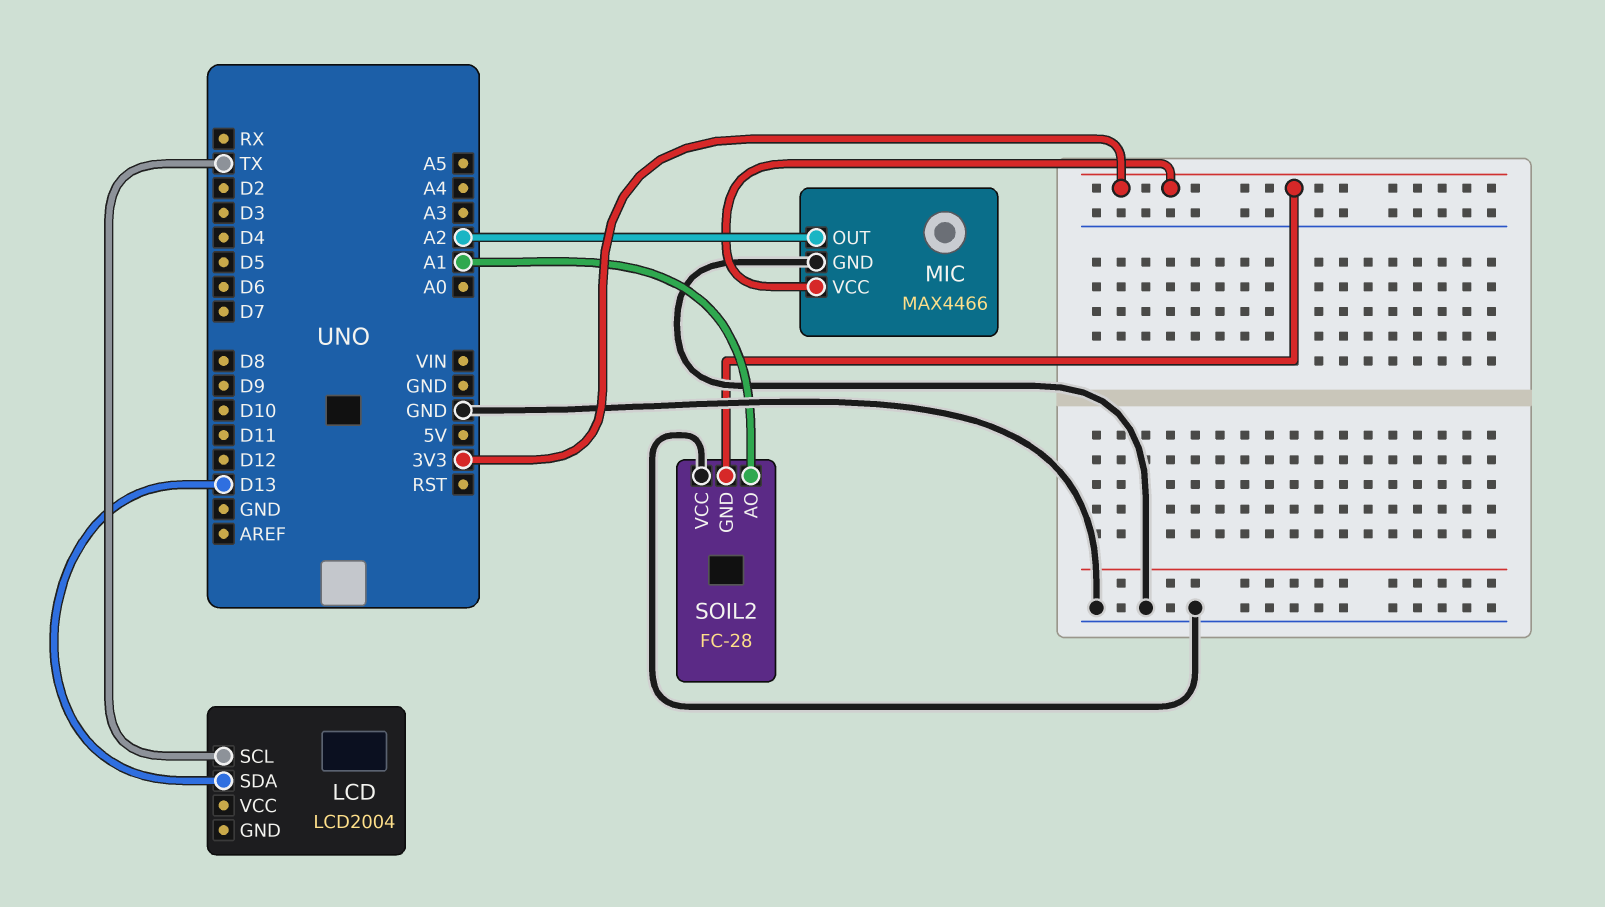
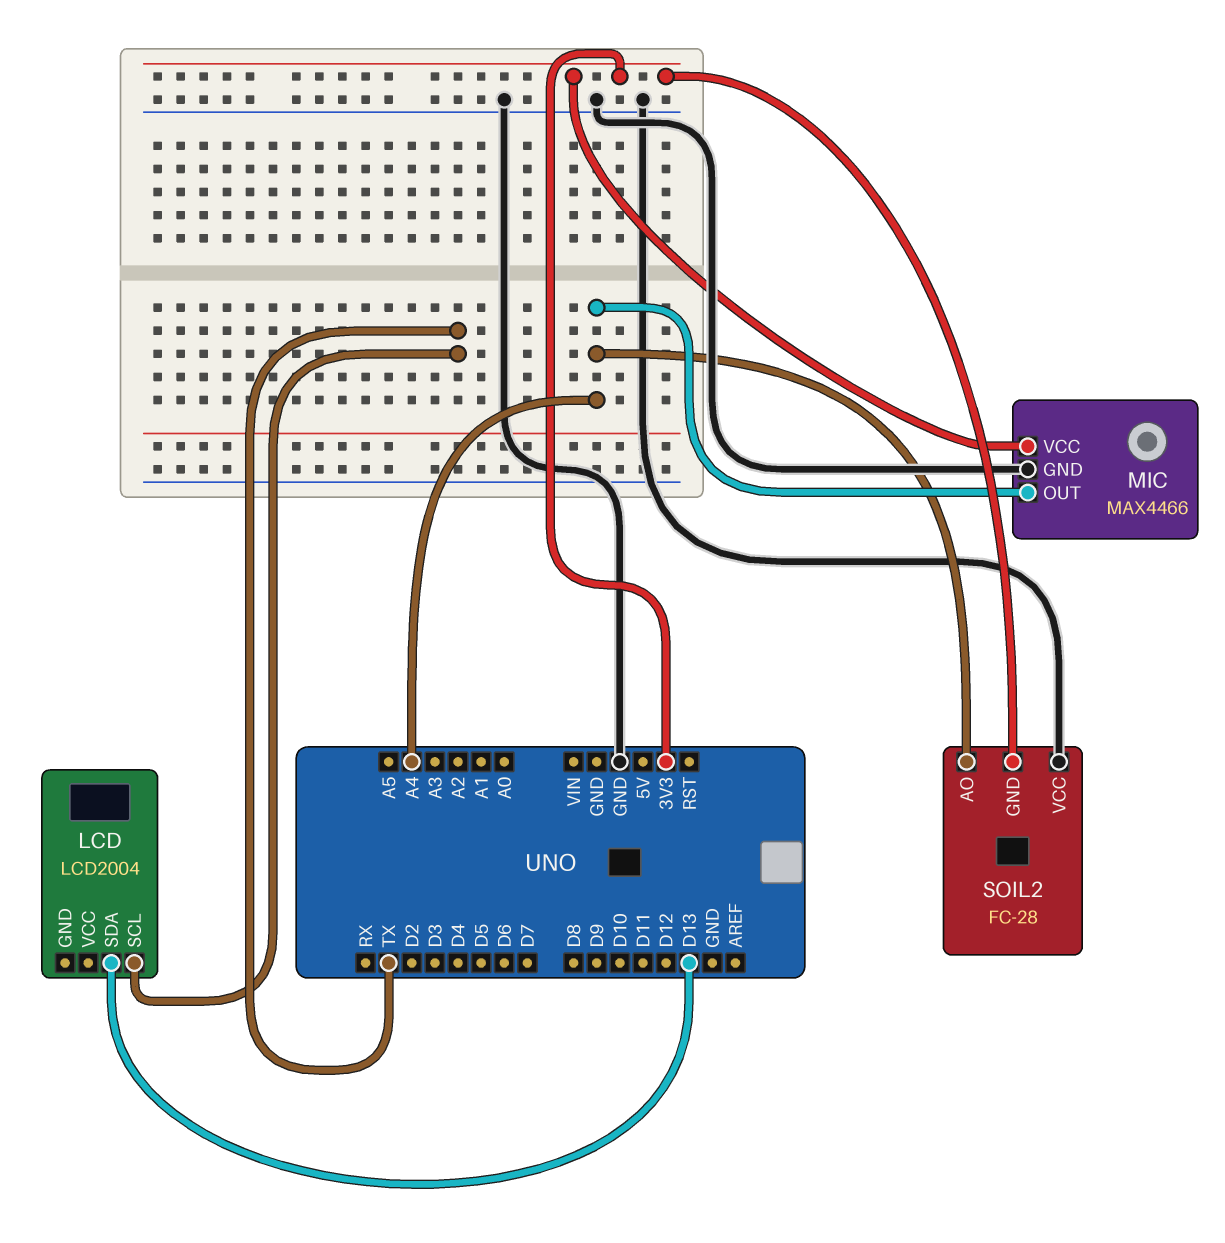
MIC pin OUT: A2 -> A4
SOIL2 pin AO: A1 -> A4

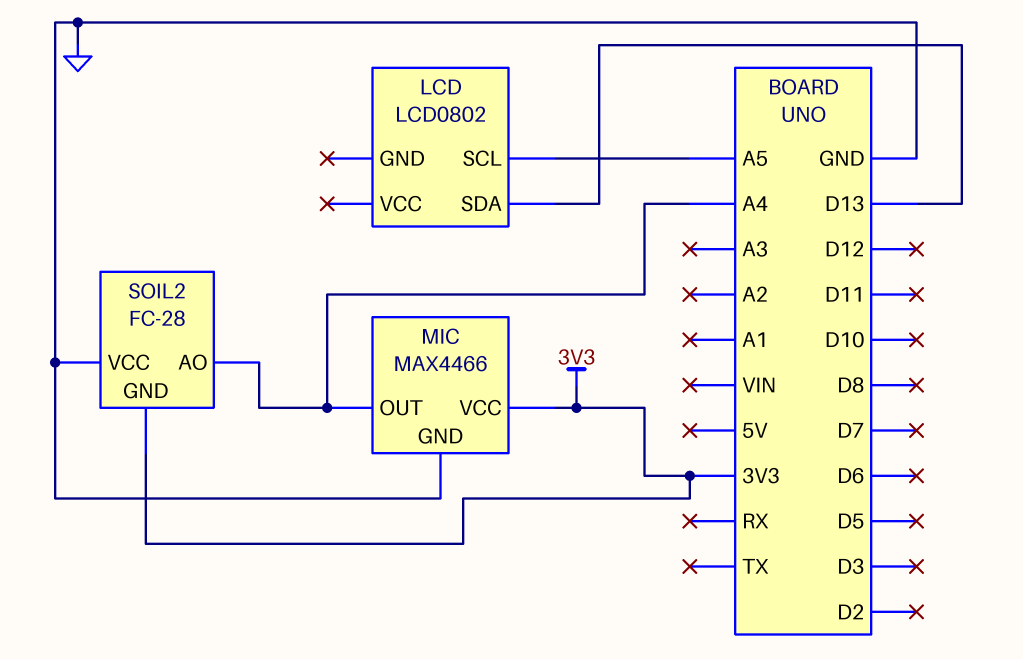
LCD: LCD2004 -> LCD0802
LCD pin SCL: TX -> A5

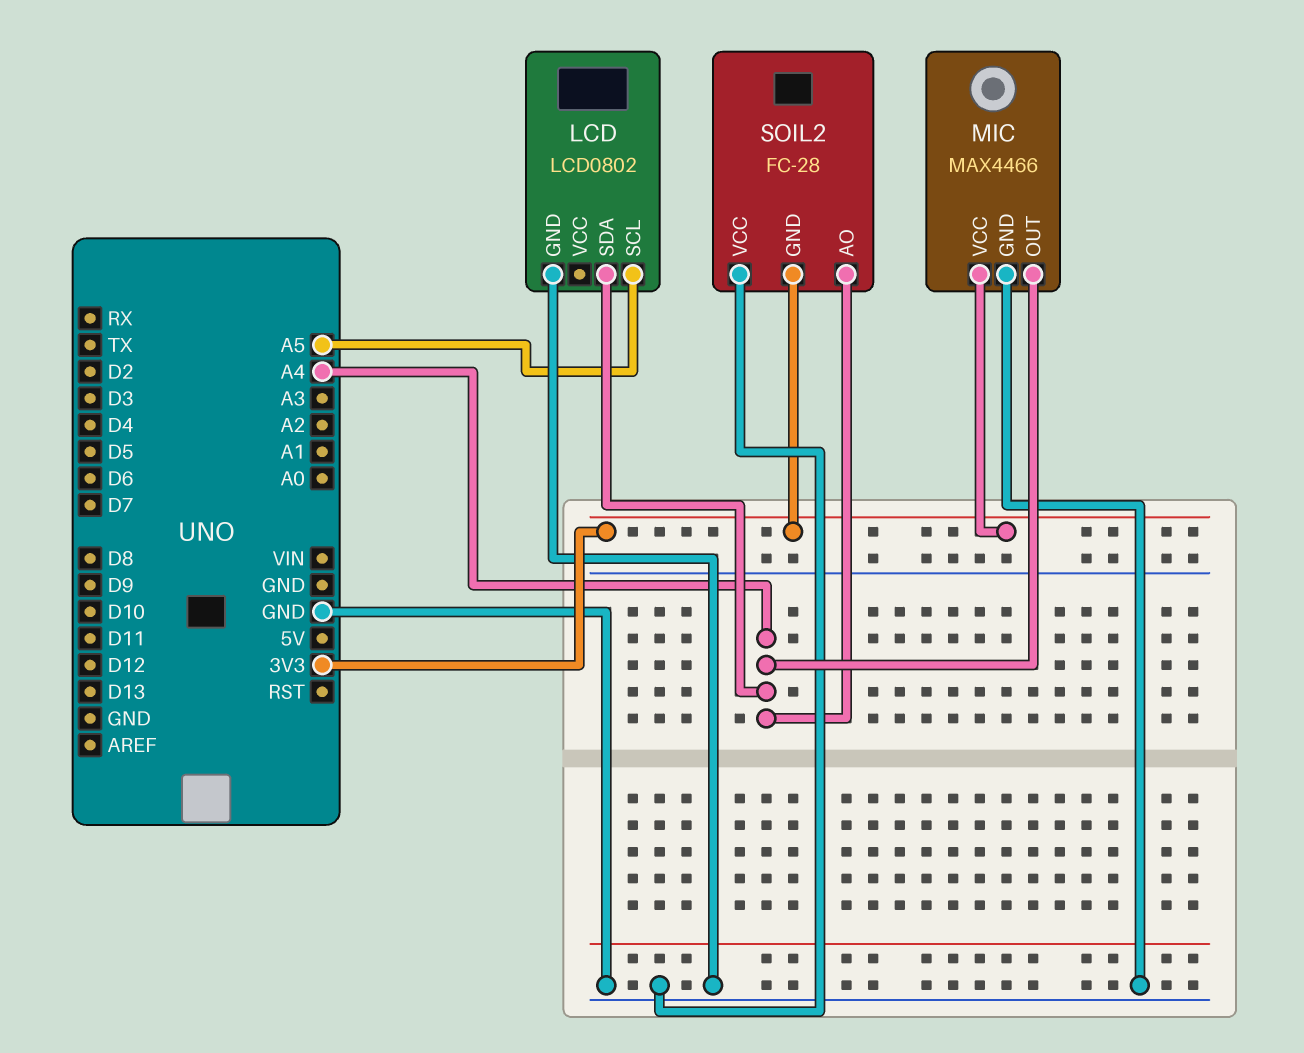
LCD pin GND: none -> GND
LCD pin SDA: D13 -> A4

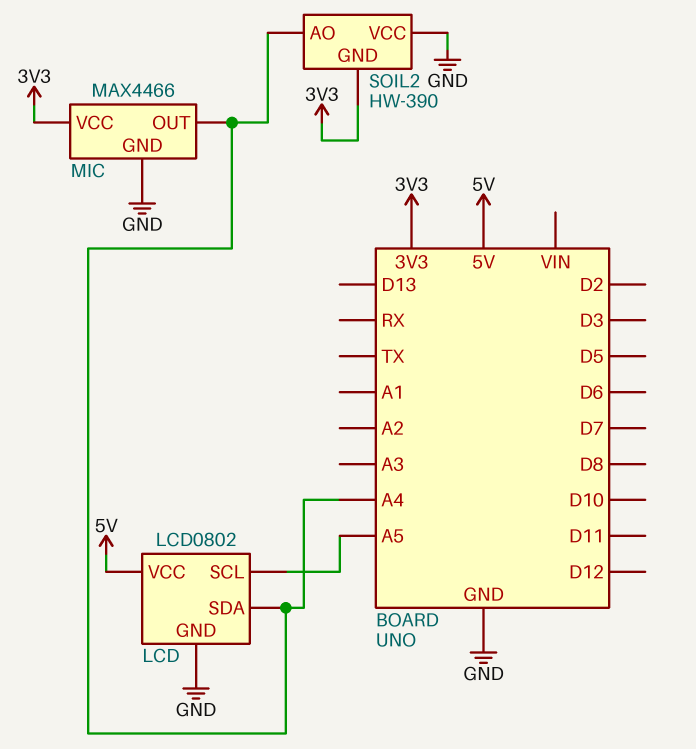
LCD pin VCC: none -> 5V
SOIL2: FC-28 -> HW-390

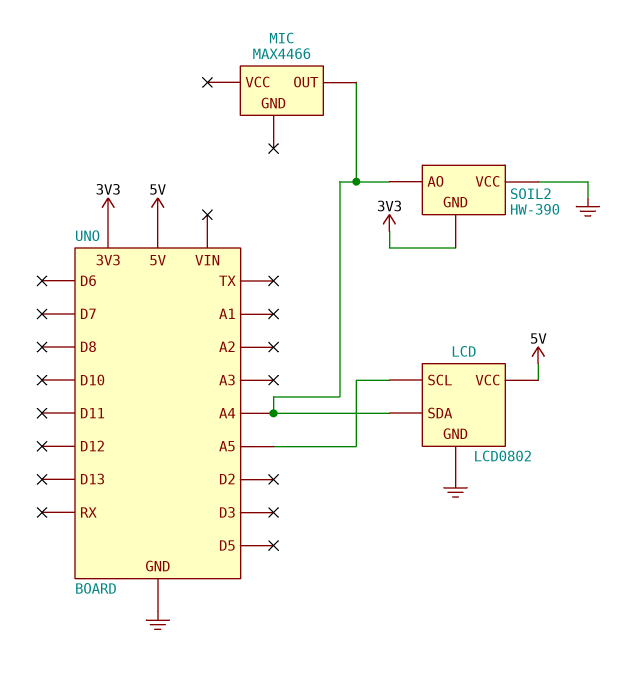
MIC pin GND: GND -> none
MIC pin VCC: 3V3 -> none

